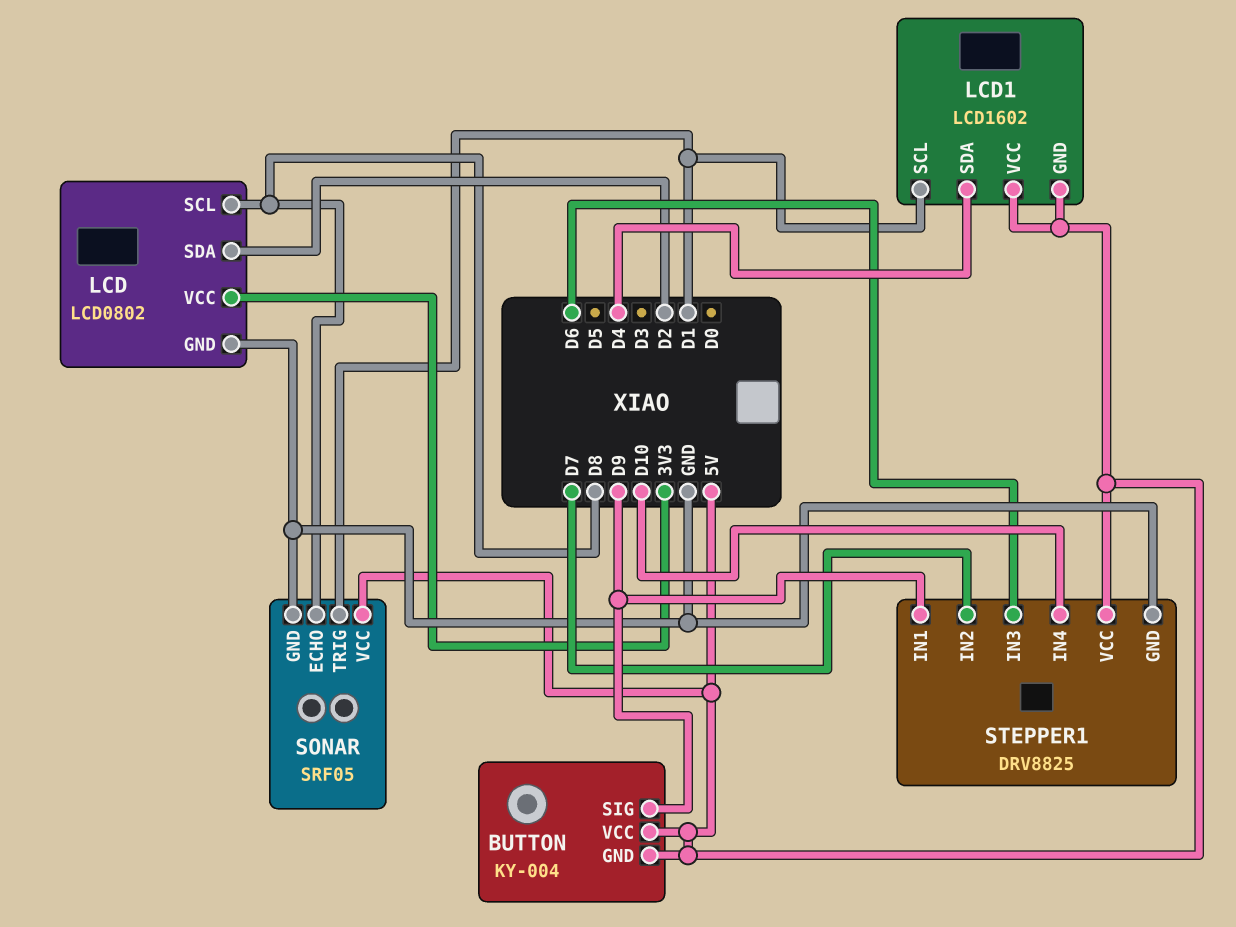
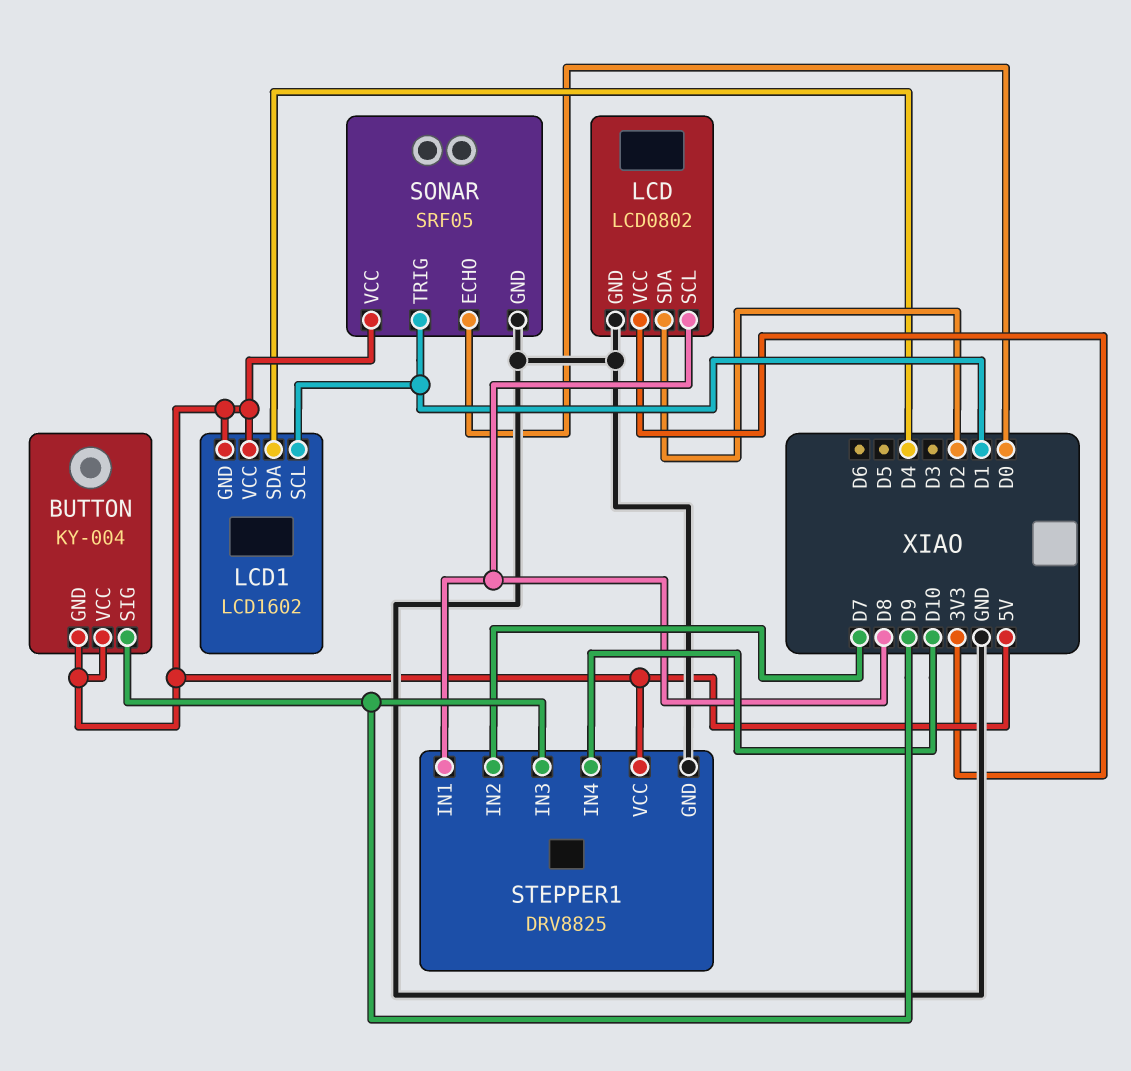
SONAR pin ECHO: D8 -> D0
STEPPER1 pin IN1: D9 -> D8
STEPPER1 pin IN3: D6 -> D9

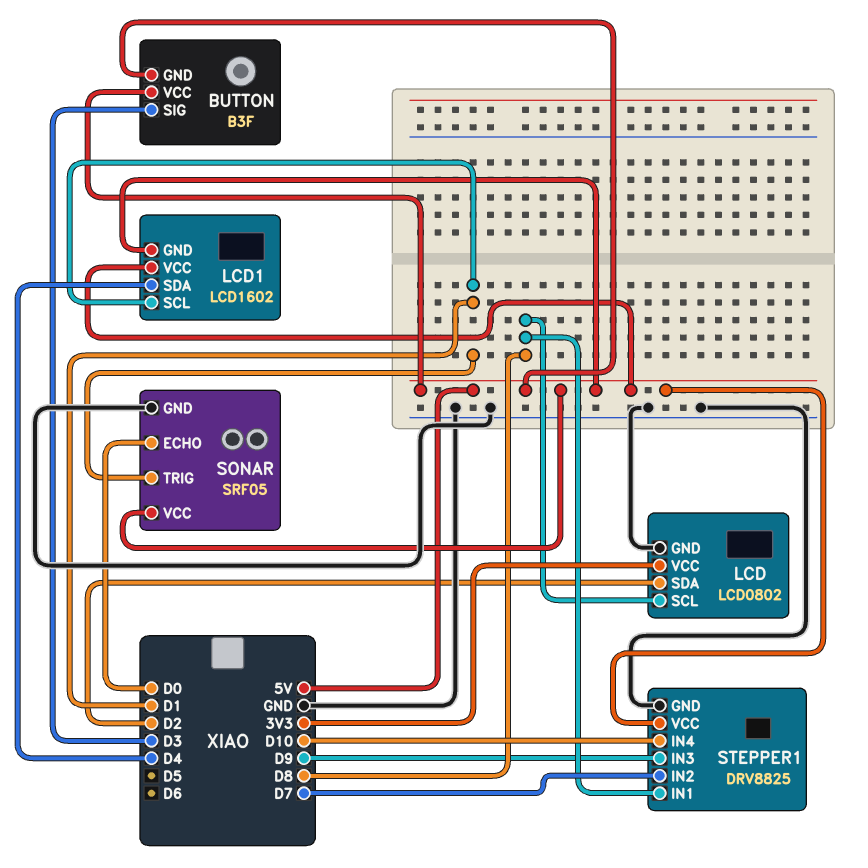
BUTTON: KY-004 -> B3F
BUTTON pin SIG: D9 -> D3

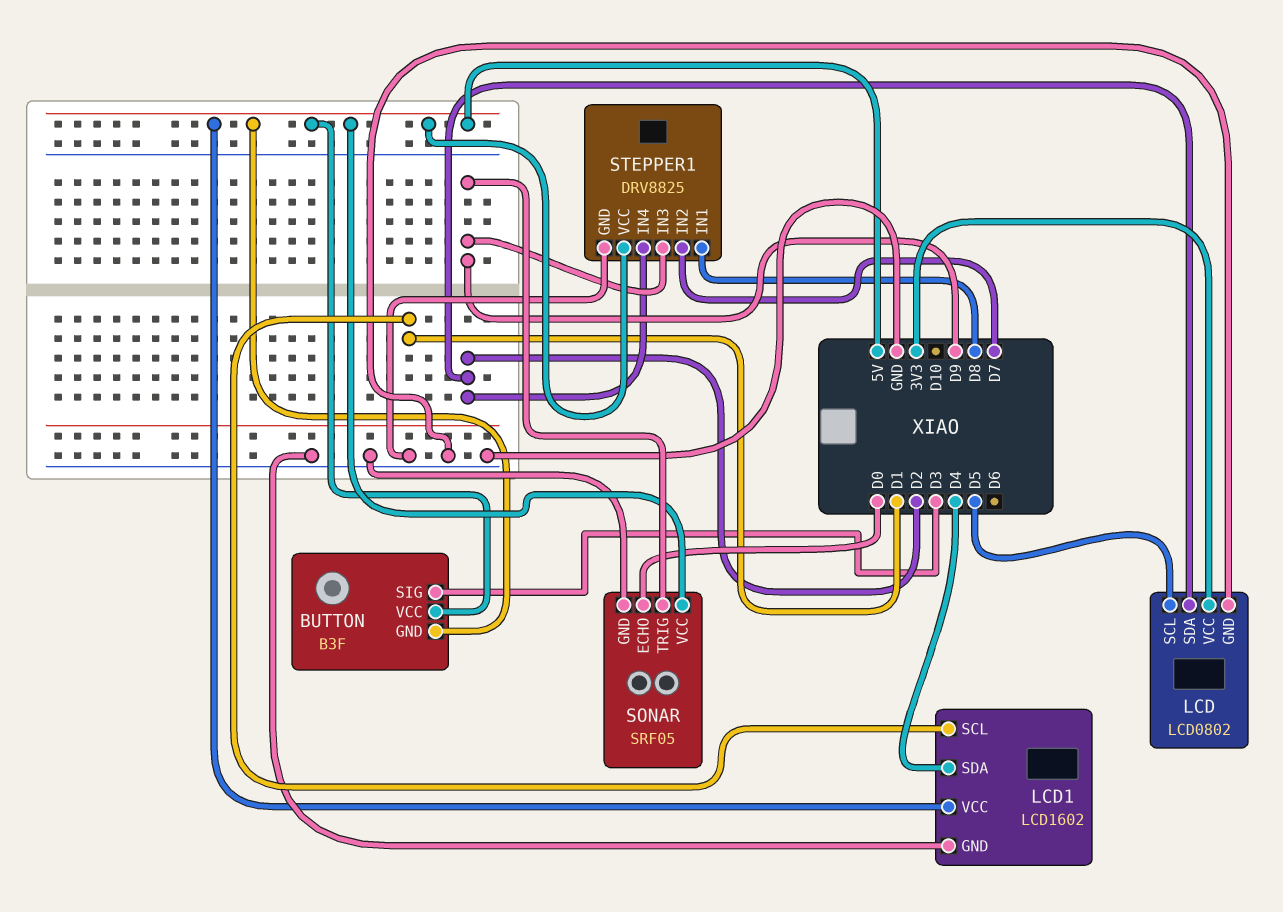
LCD pin SCL: D8 -> D5
LCD1 pin GND: 5V -> GND
SONAR pin TRIG: D1 -> D9
STEPPER1 pin IN4: D10 -> D2

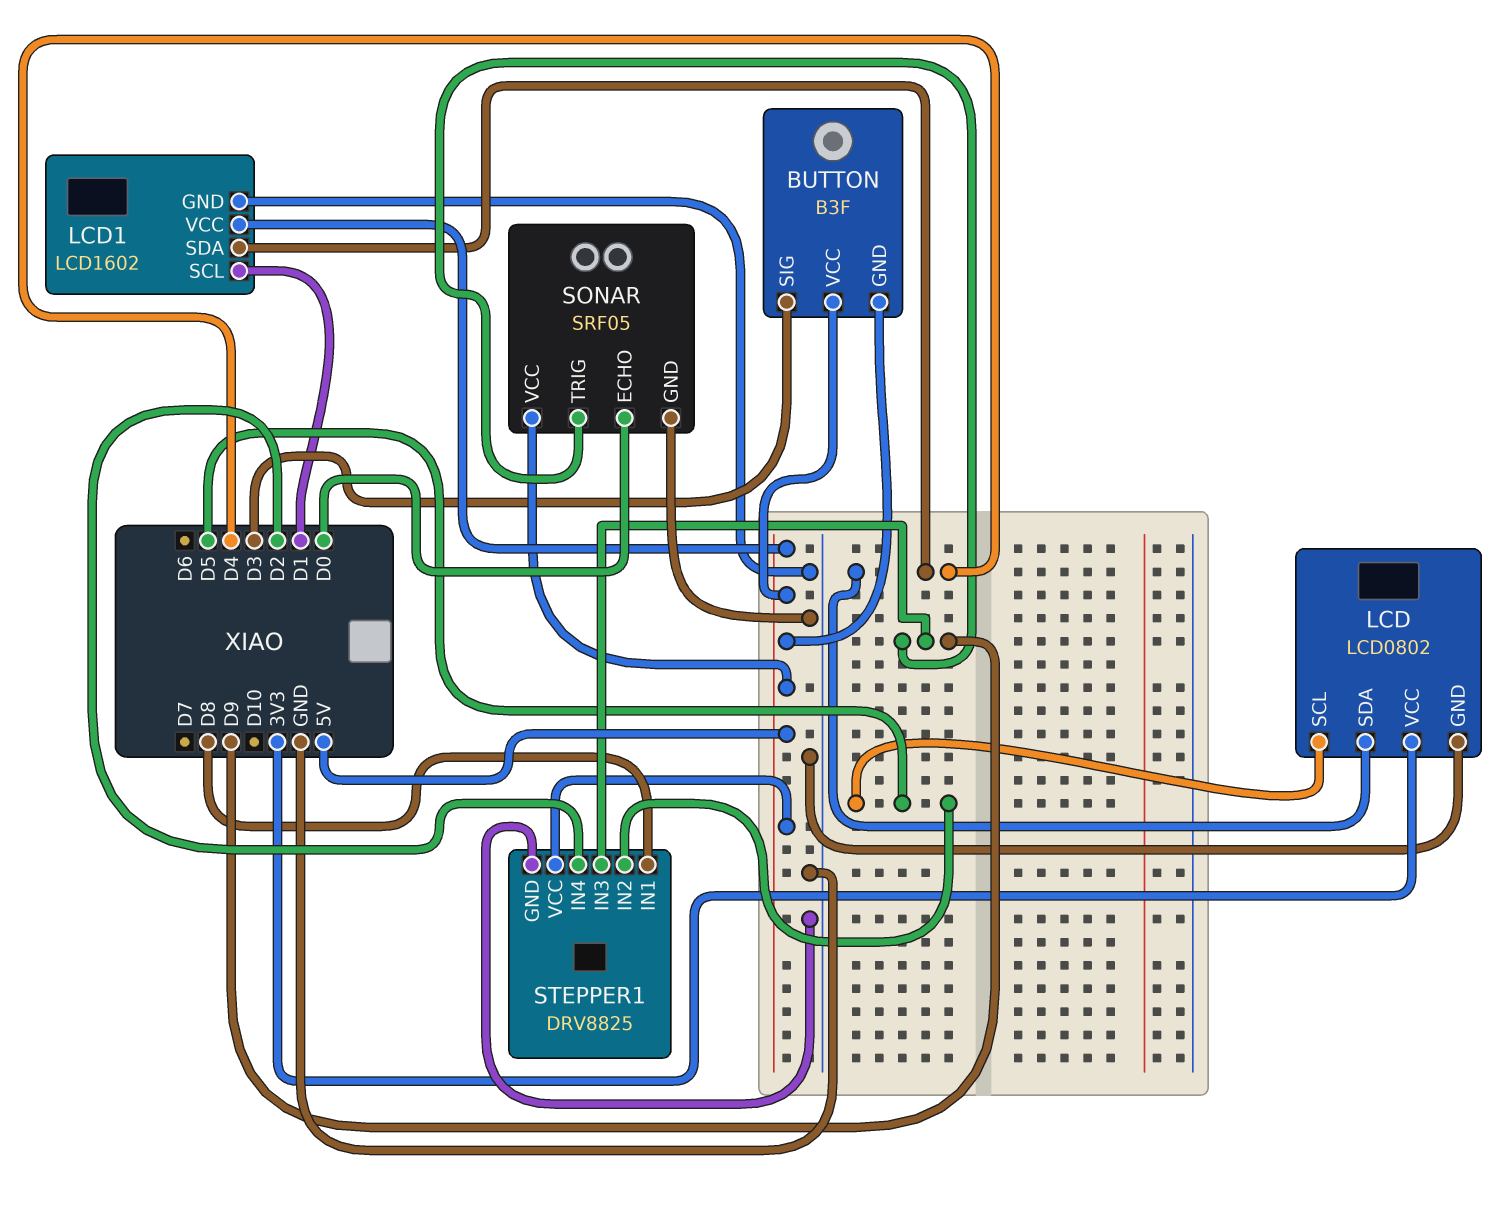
LCD pin SDA: D2 -> D4
STEPPER1 pin IN2: D7 -> D5

